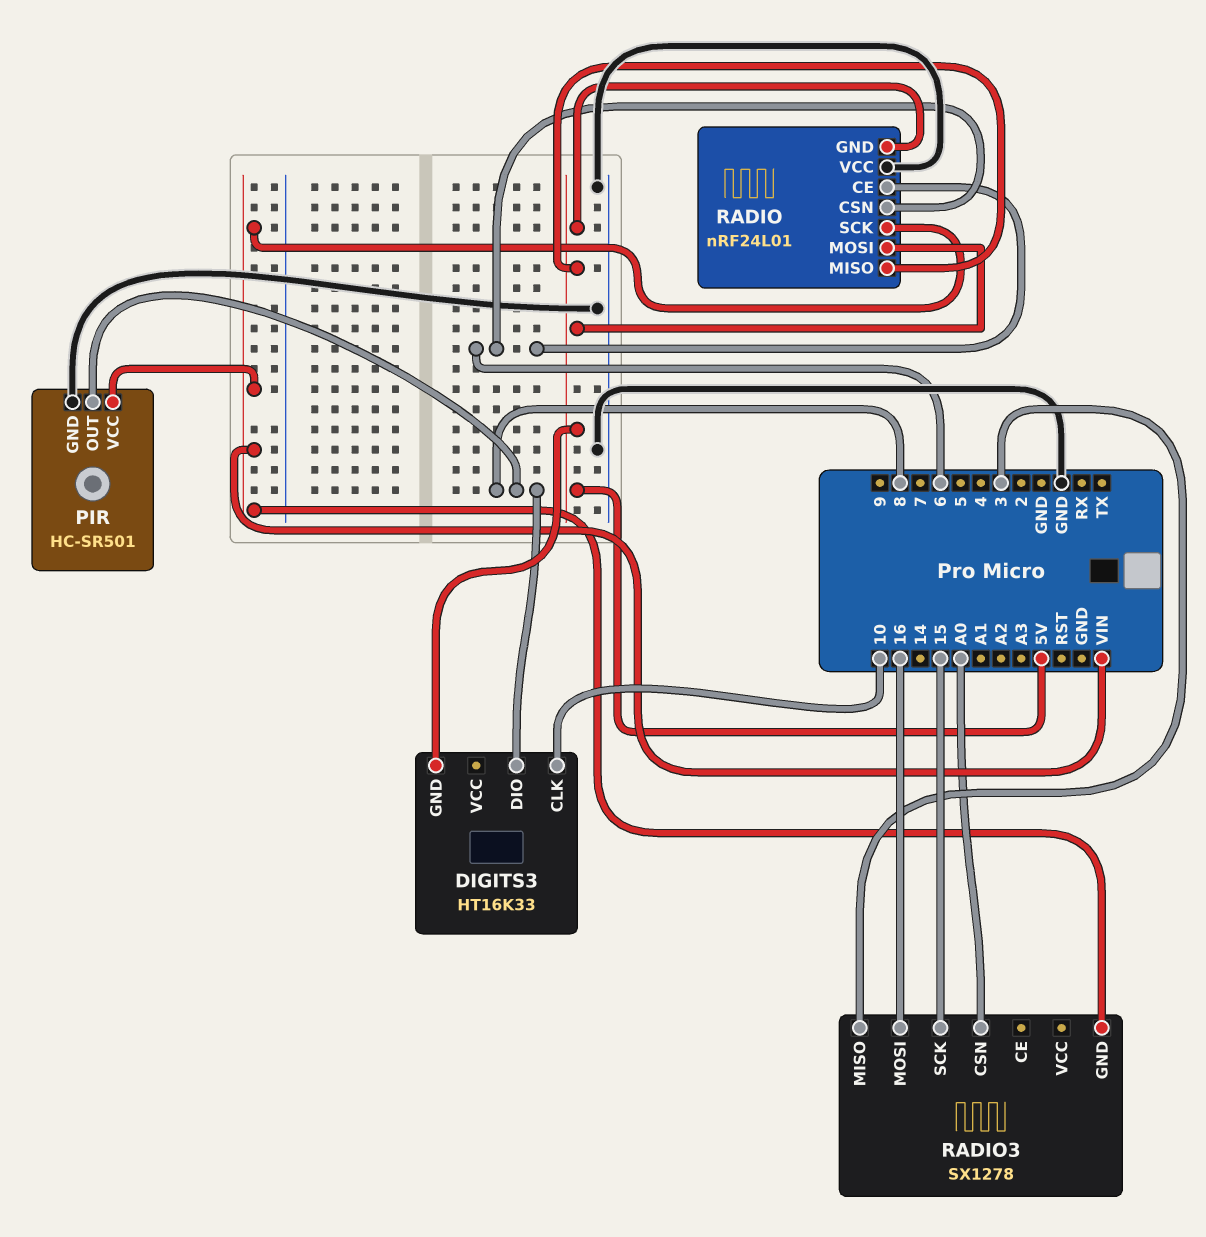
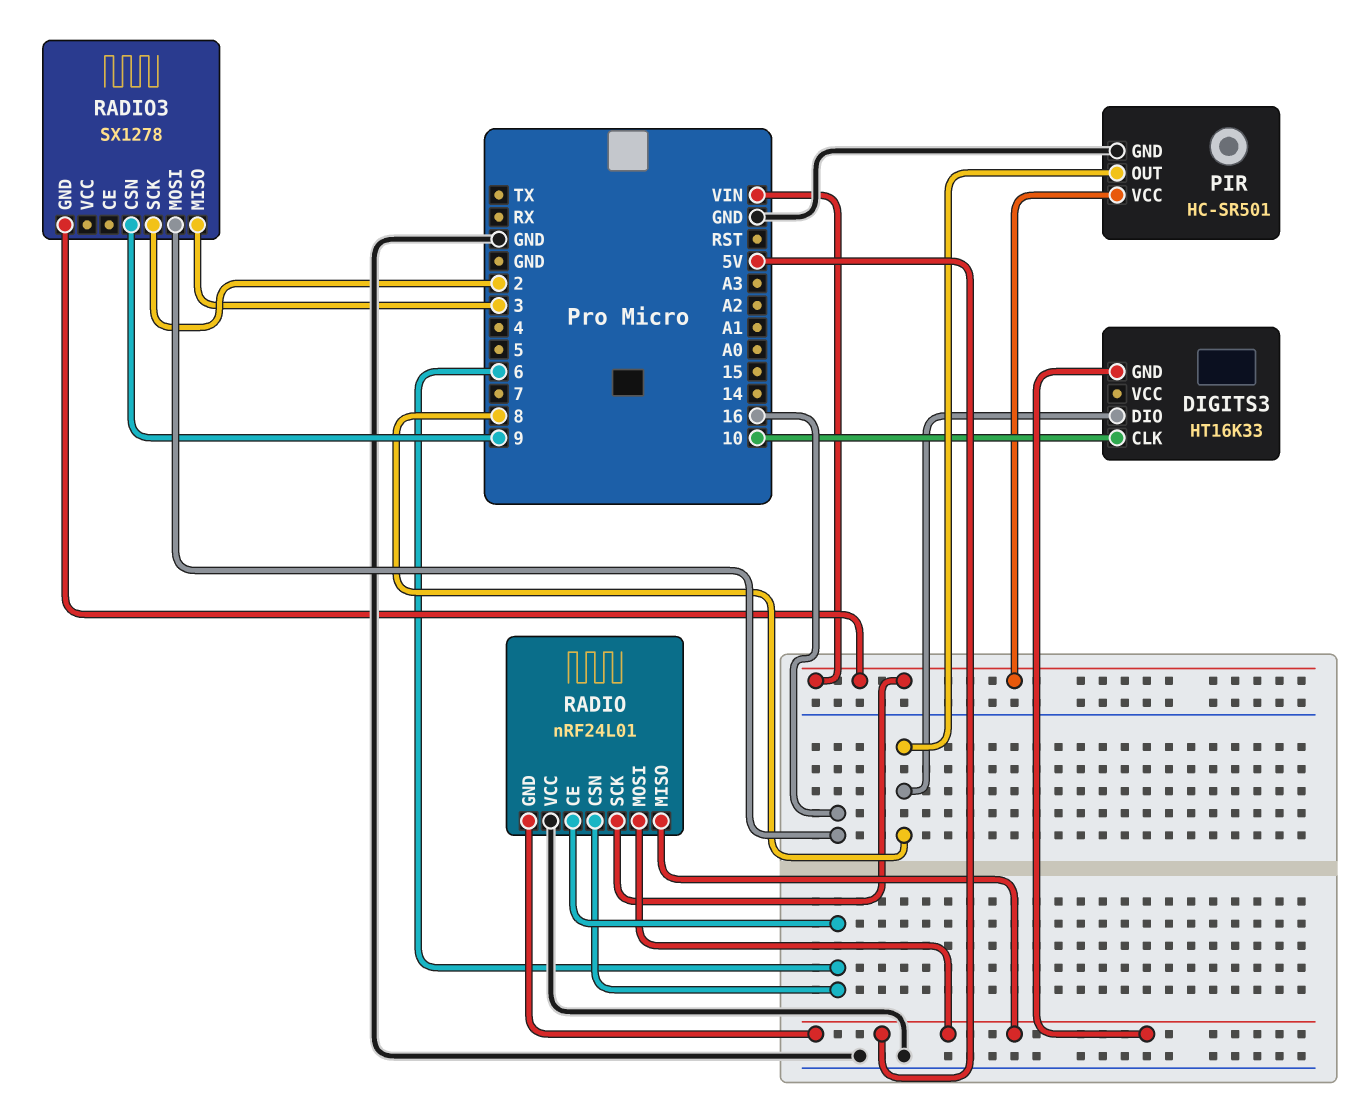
RADIO3 pin CSN: A0 -> 9
RADIO3 pin SCK: 15 -> 2

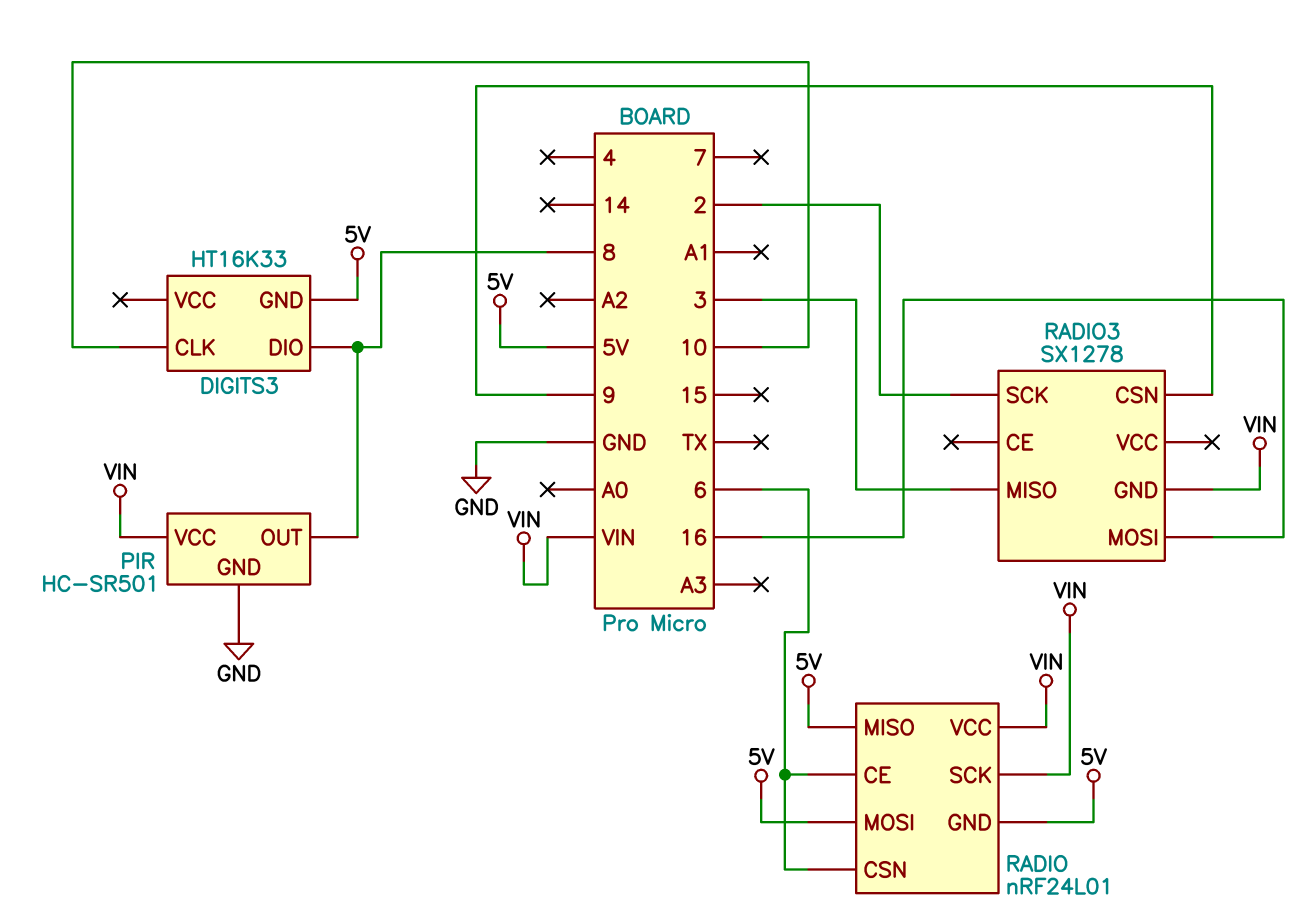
RADIO pin VCC: GND -> VIN

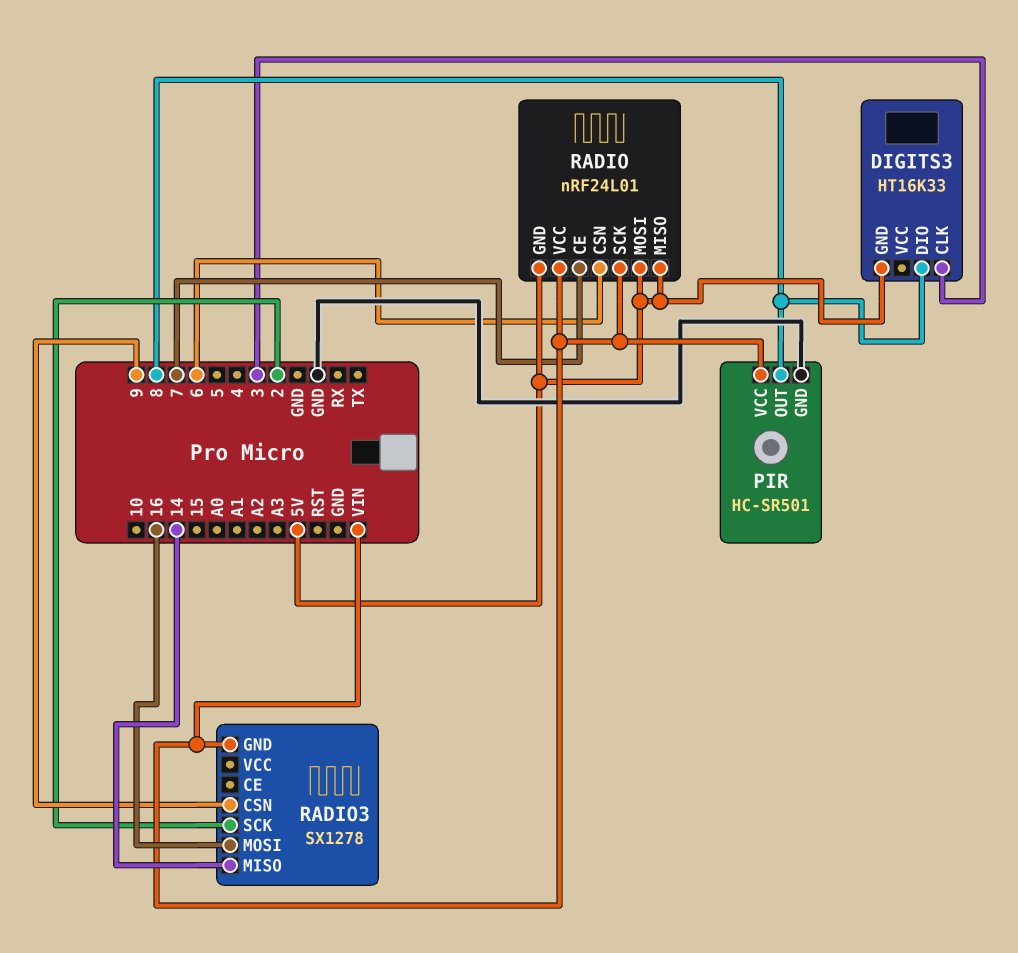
DIGITS3 pin CLK: 10 -> 3
RADIO pin CE: 6 -> 7
RADIO3 pin MISO: 3 -> 14

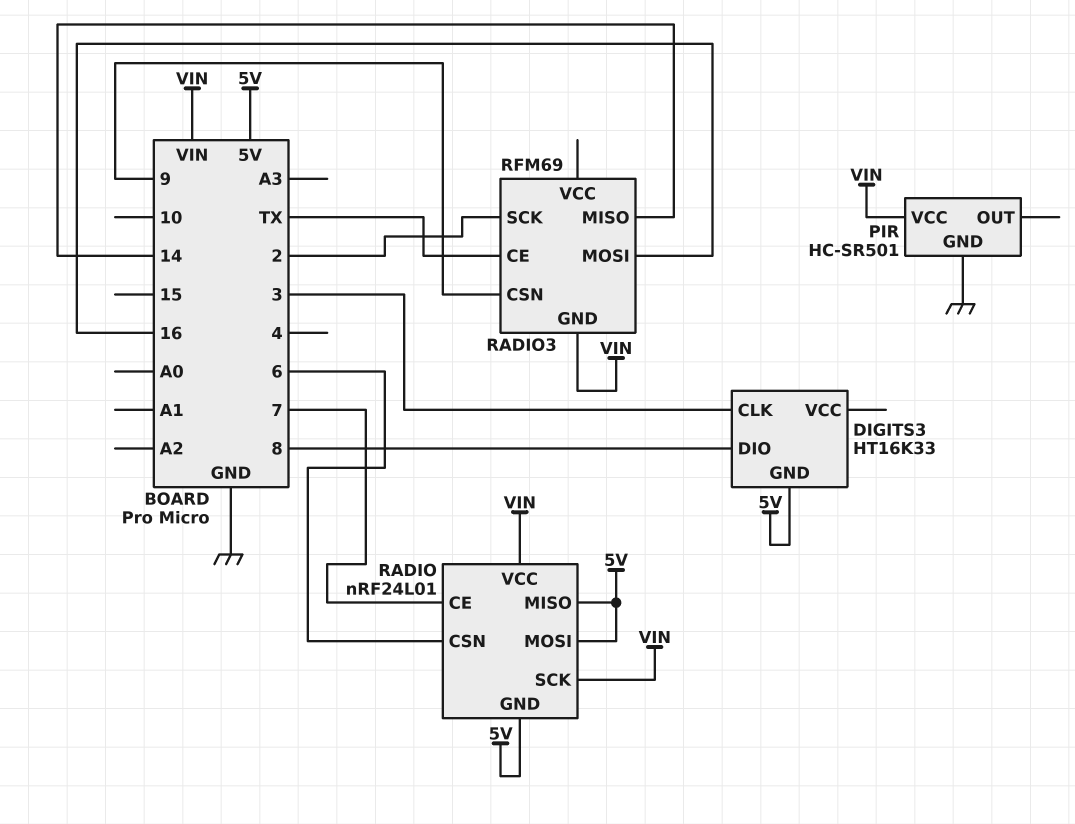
PIR pin OUT: 8 -> none
RADIO3: SX1278 -> RFM69
RADIO3 pin CE: none -> TX

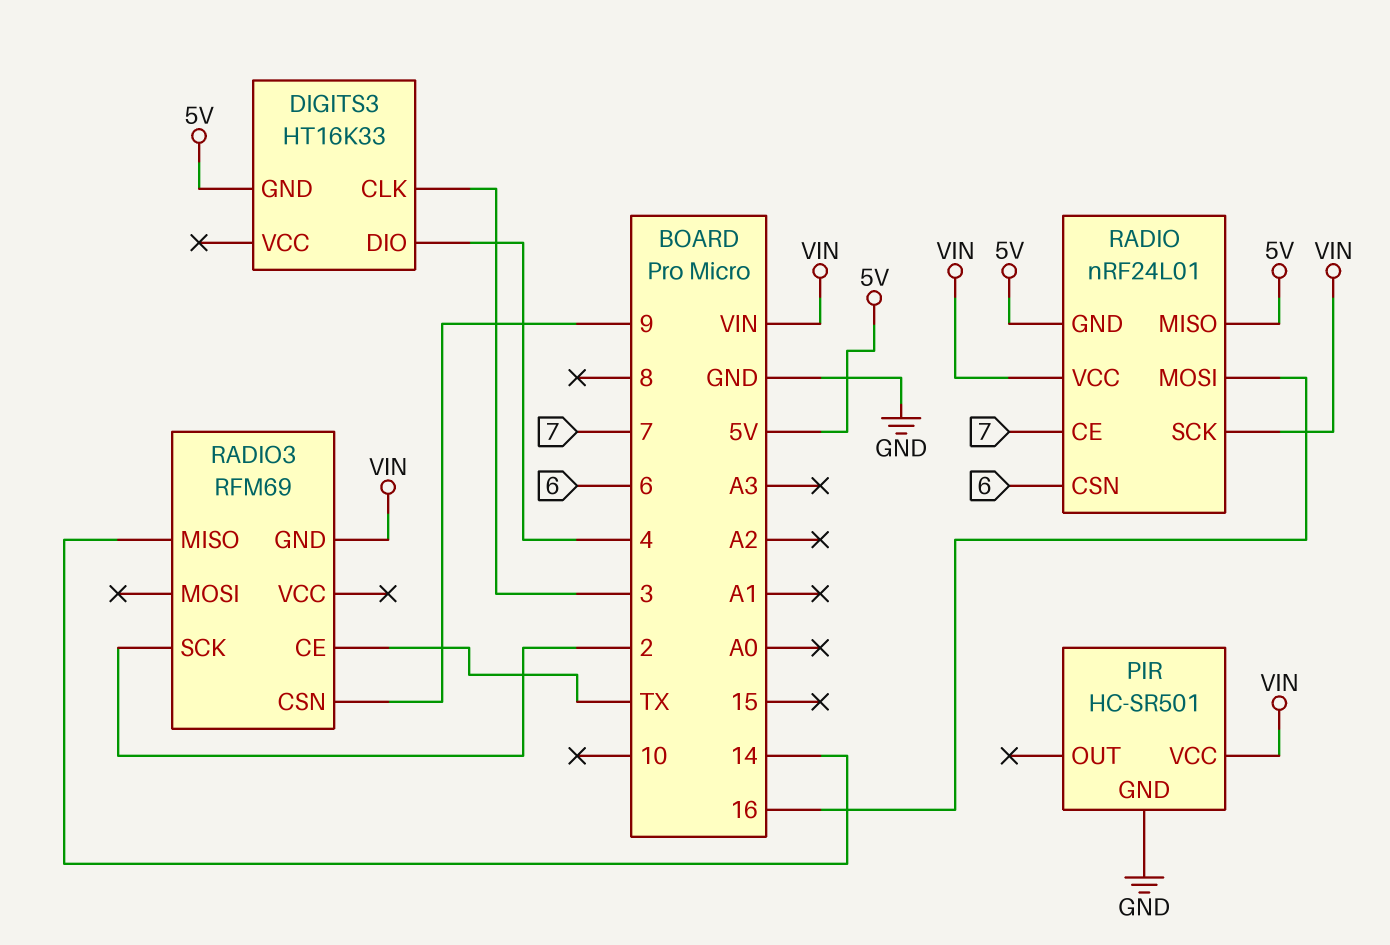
DIGITS3 pin DIO: 8 -> 4
RADIO pin MOSI: 5V -> 16
RADIO3 pin MOSI: 16 -> none

